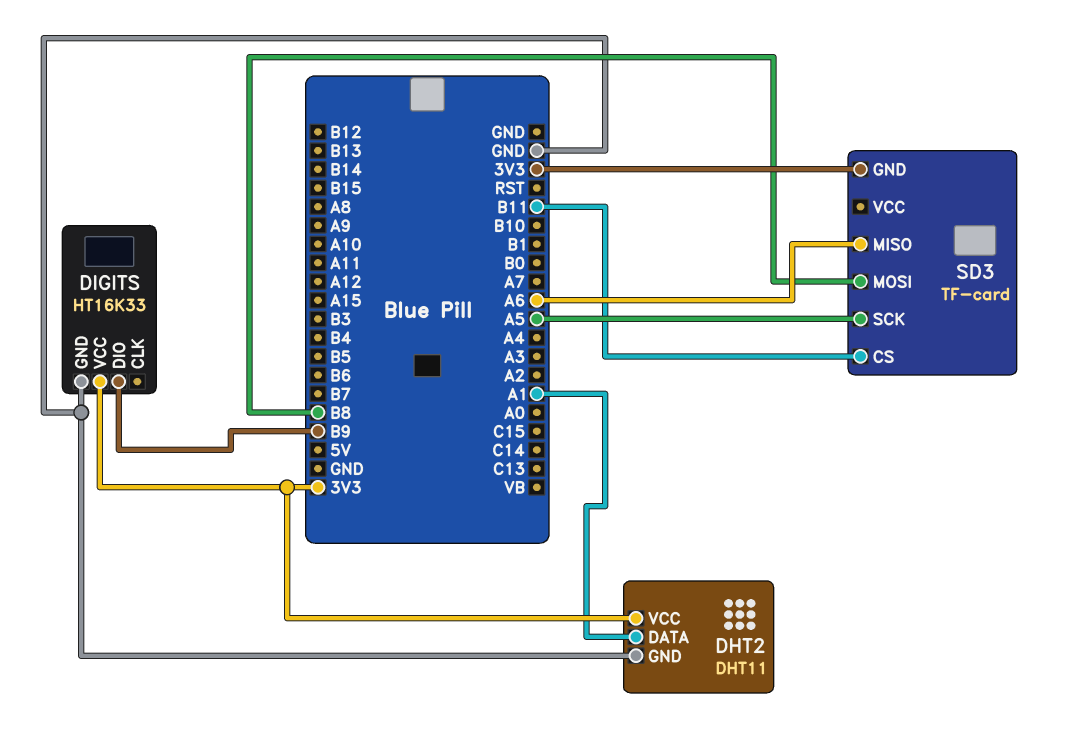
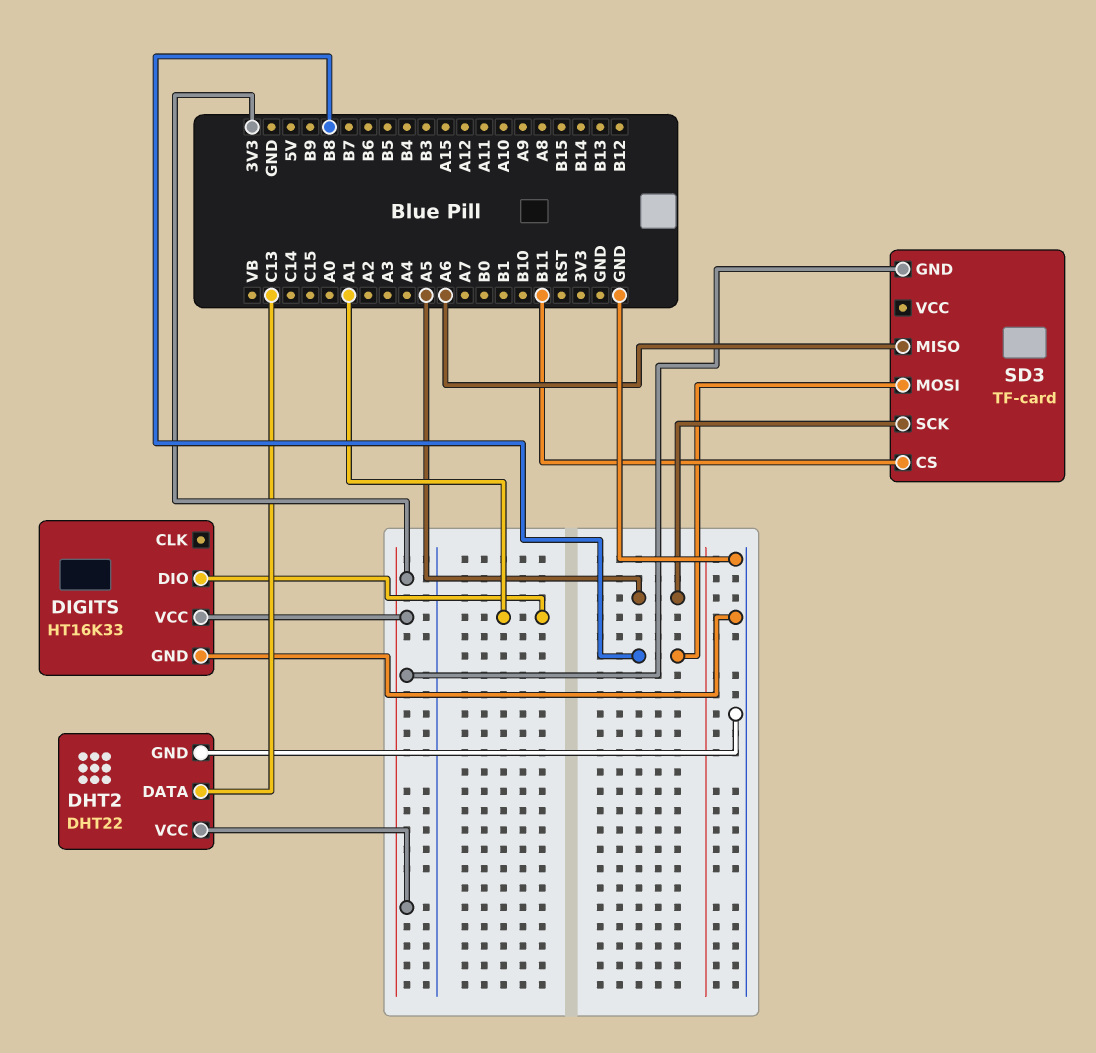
DHT2: DHT11 -> DHT22
DHT2 pin DATA: A1 -> C13
DIGITS pin DIO: B9 -> A1

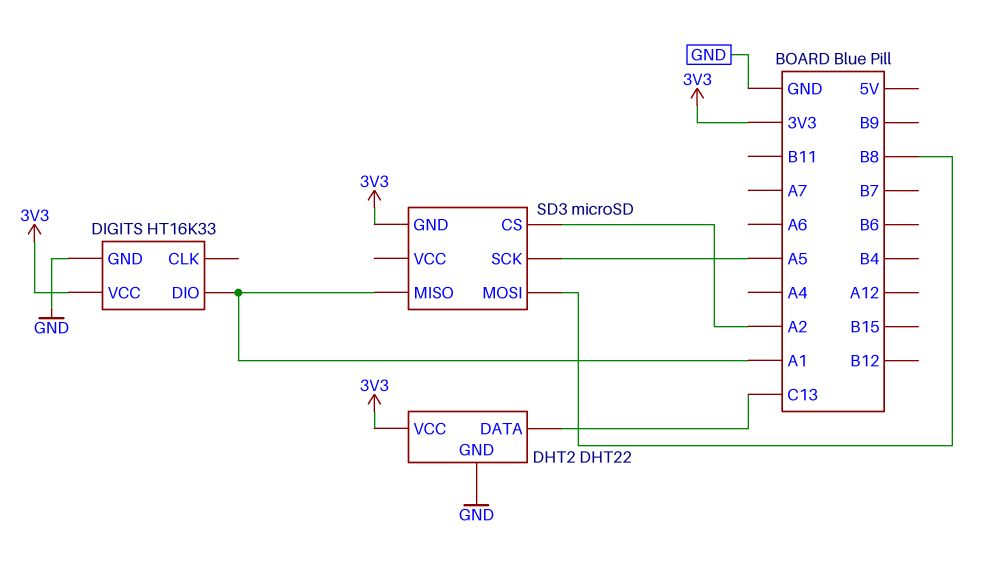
SD3: TF-card -> microSD
SD3 pin CS: B11 -> A2
SD3 pin MISO: A6 -> A1

